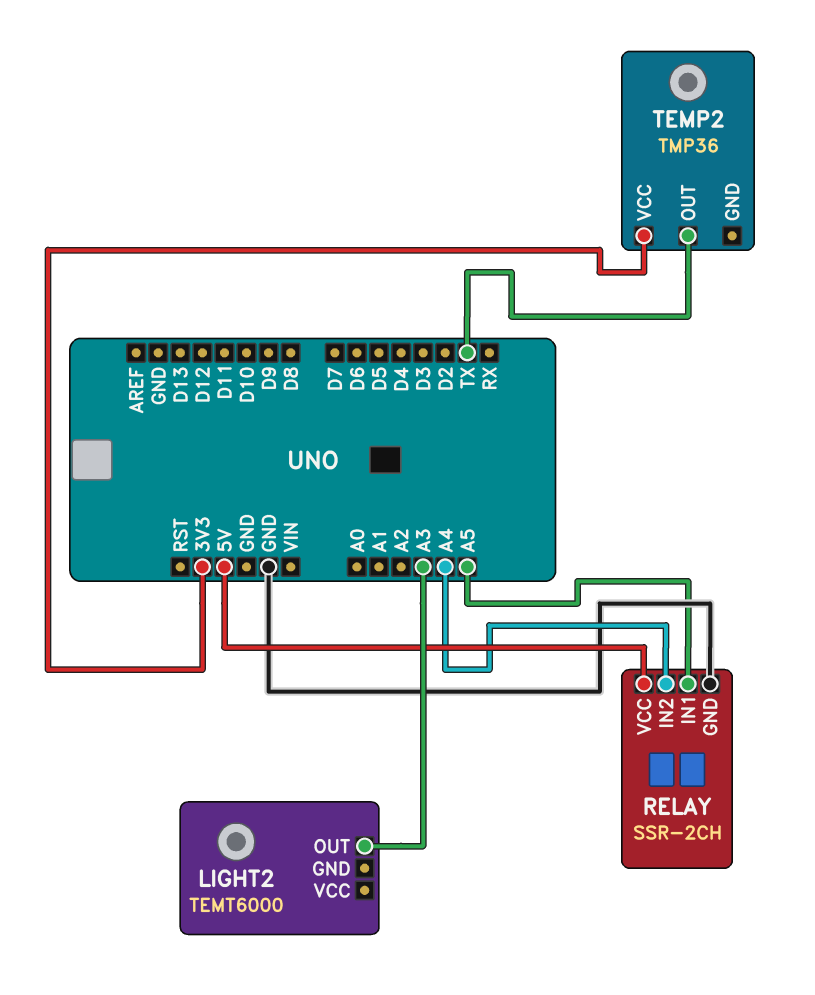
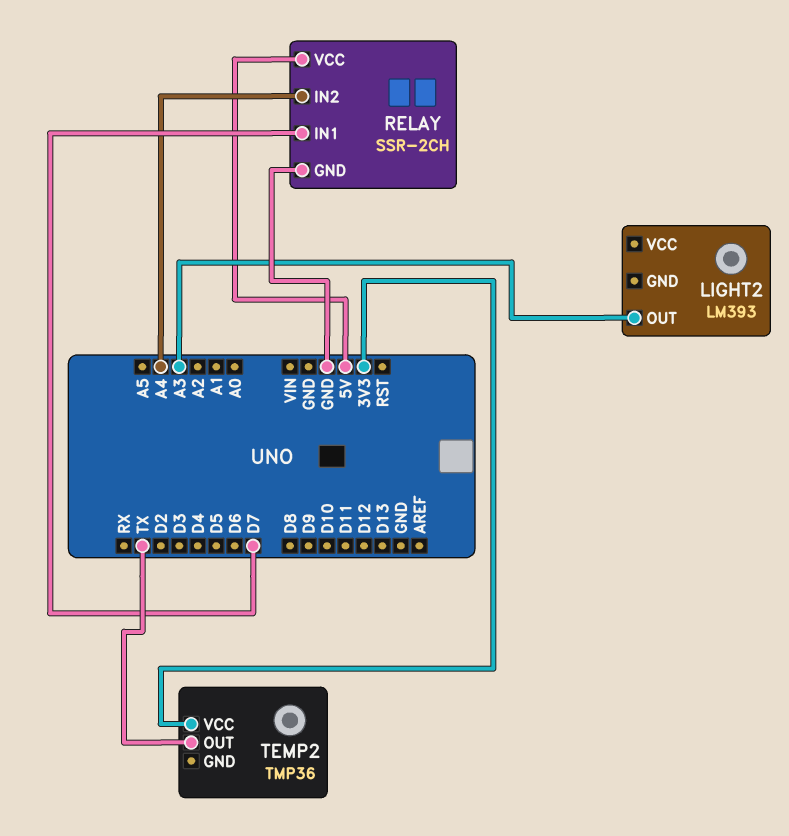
LIGHT2: TEMT6000 -> LM393
RELAY pin IN1: A5 -> D7

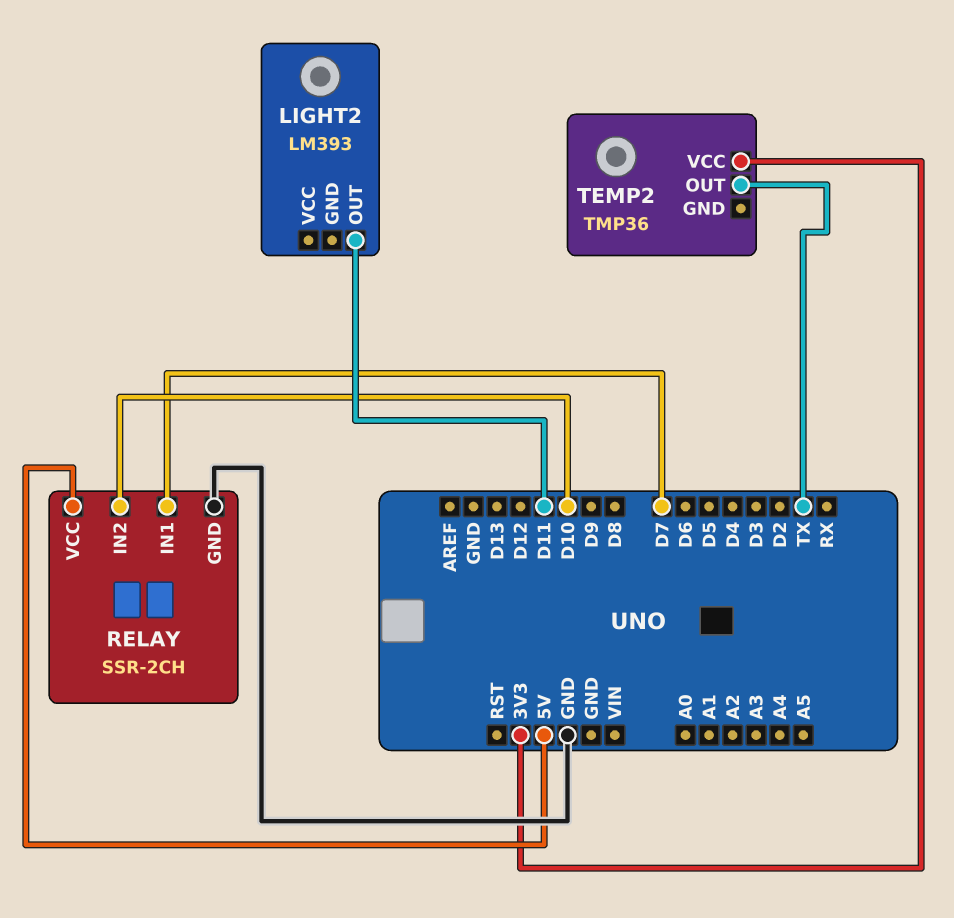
LIGHT2 pin OUT: A3 -> D11
RELAY pin IN2: A4 -> D10

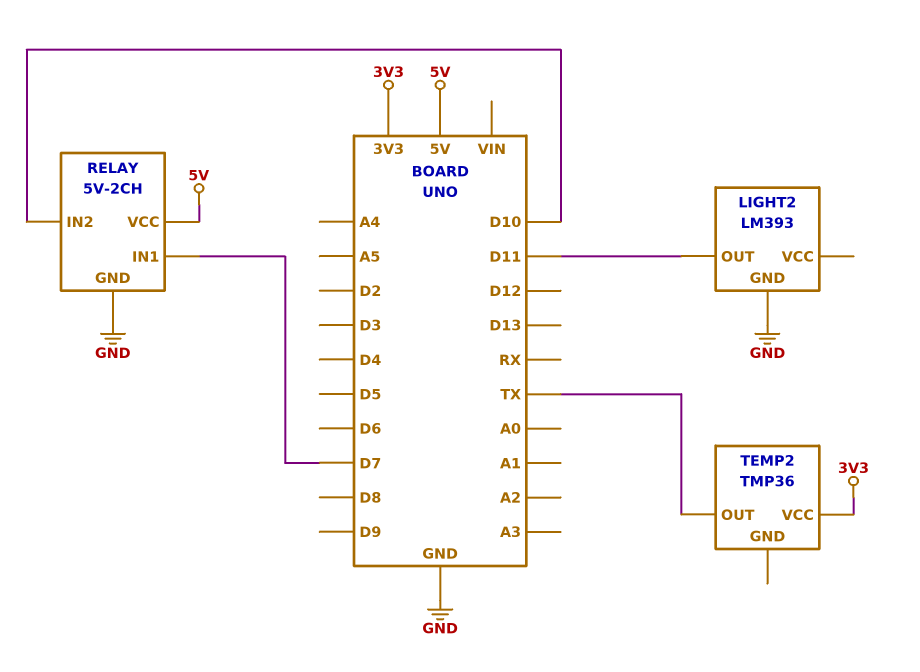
LIGHT2 pin GND: none -> GND
RELAY: SSR-2CH -> 5V-2CH

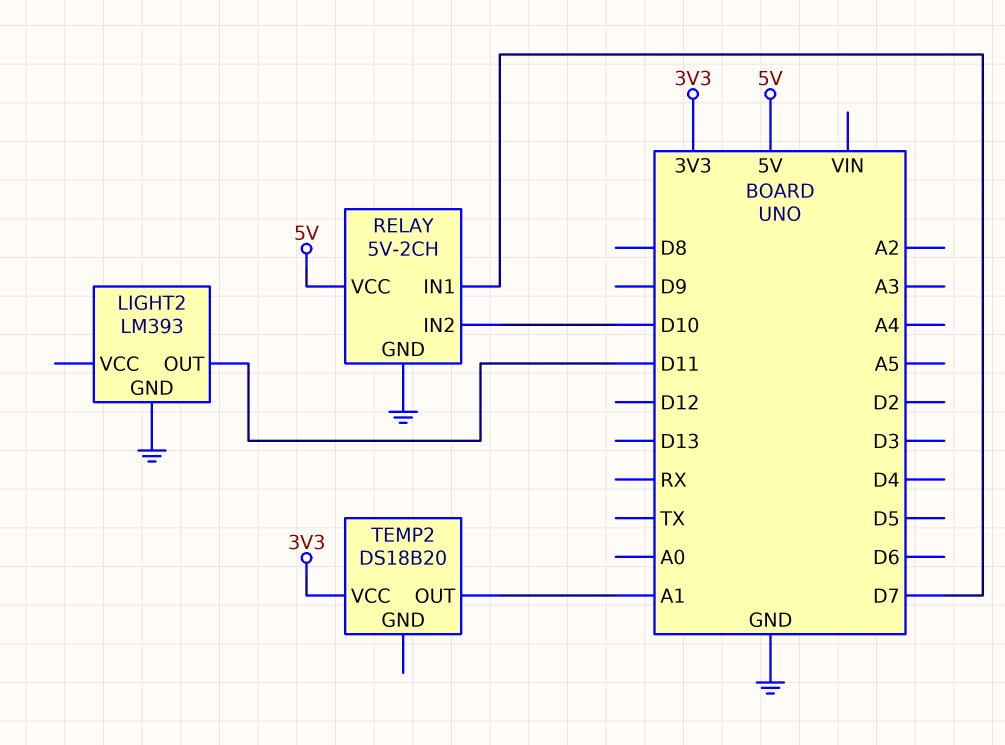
TEMP2: TMP36 -> DS18B20
TEMP2 pin OUT: TX -> A1

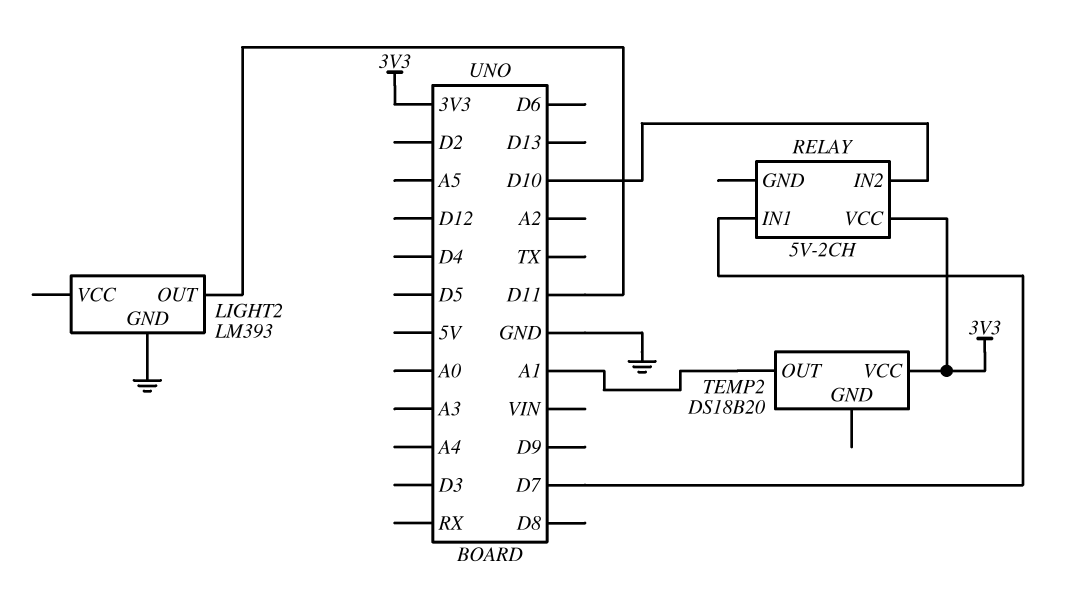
RELAY pin GND: GND -> none
RELAY pin VCC: 5V -> 3V3

